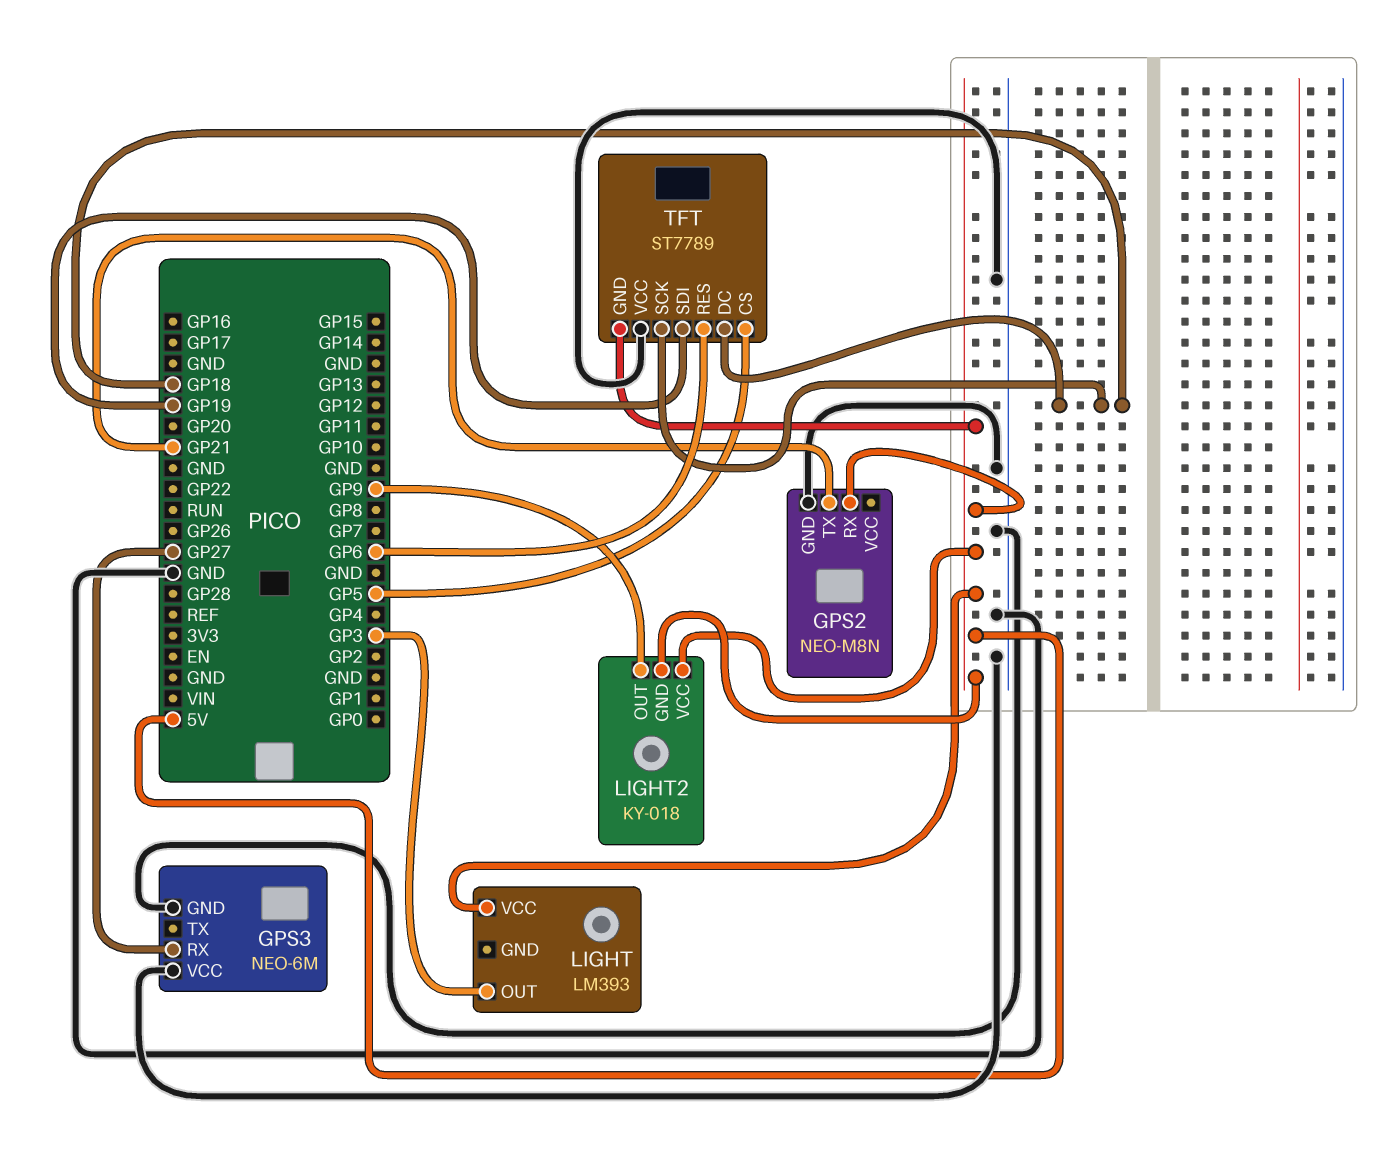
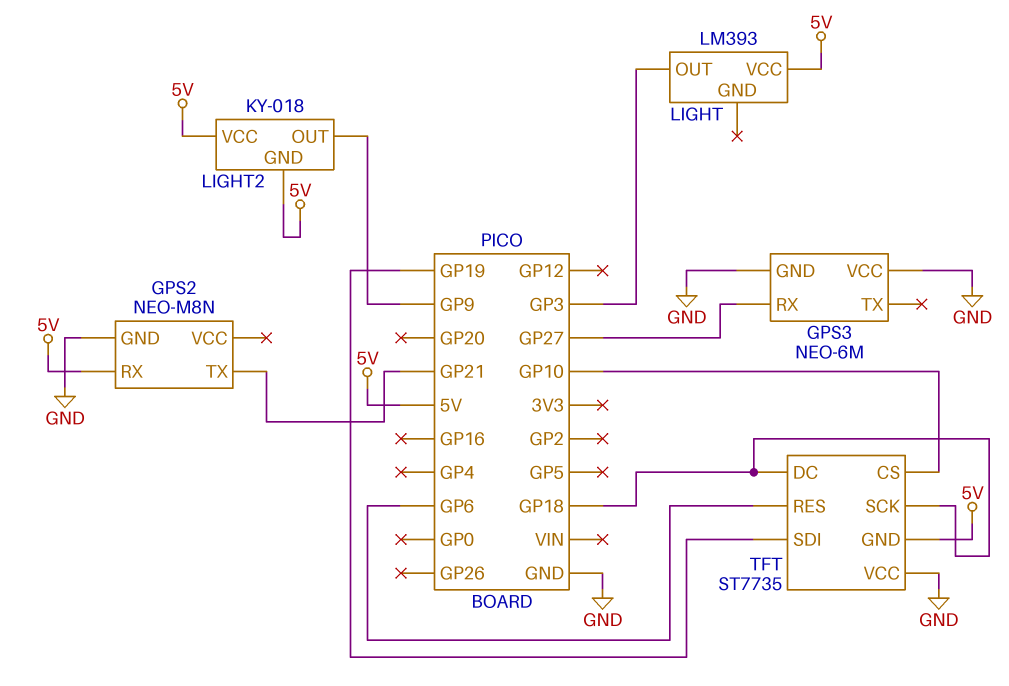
TFT: ST7789 -> ST7735
TFT pin CS: GP5 -> GP10

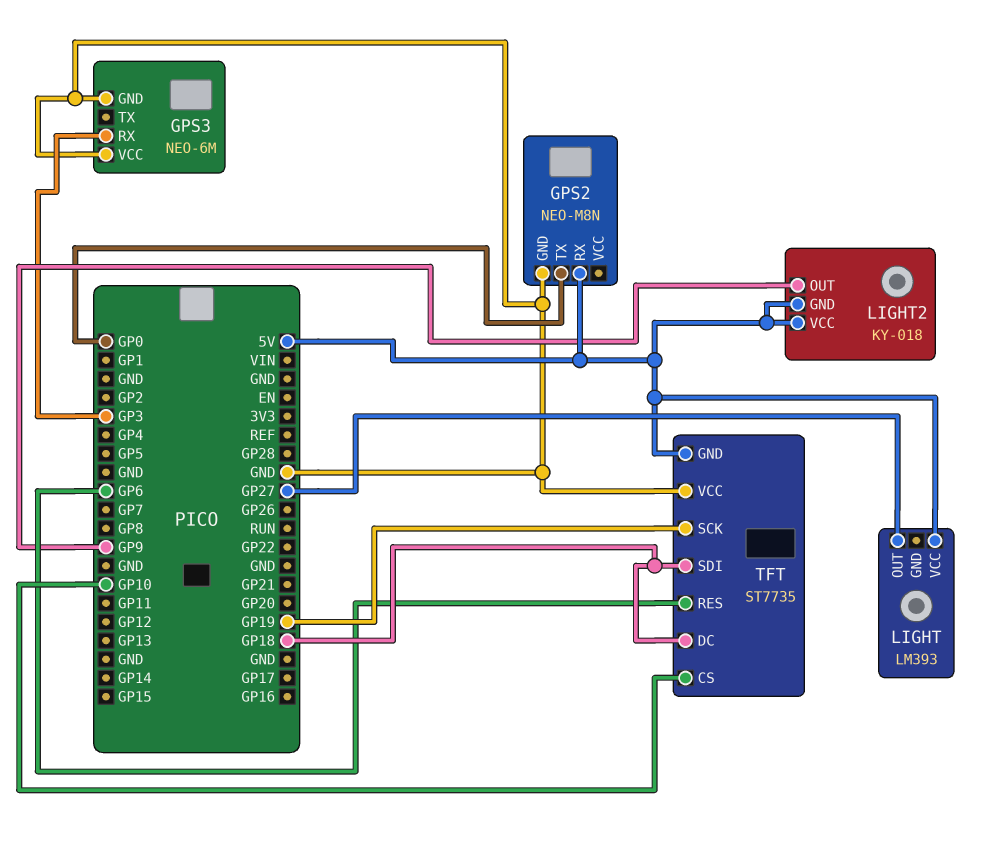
GPS2 pin TX: GP21 -> GP0
GPS3 pin RX: GP27 -> GP3
LIGHT pin OUT: GP3 -> GP27
TFT pin SCK: GP18 -> GP19
TFT pin SDI: GP19 -> GP18

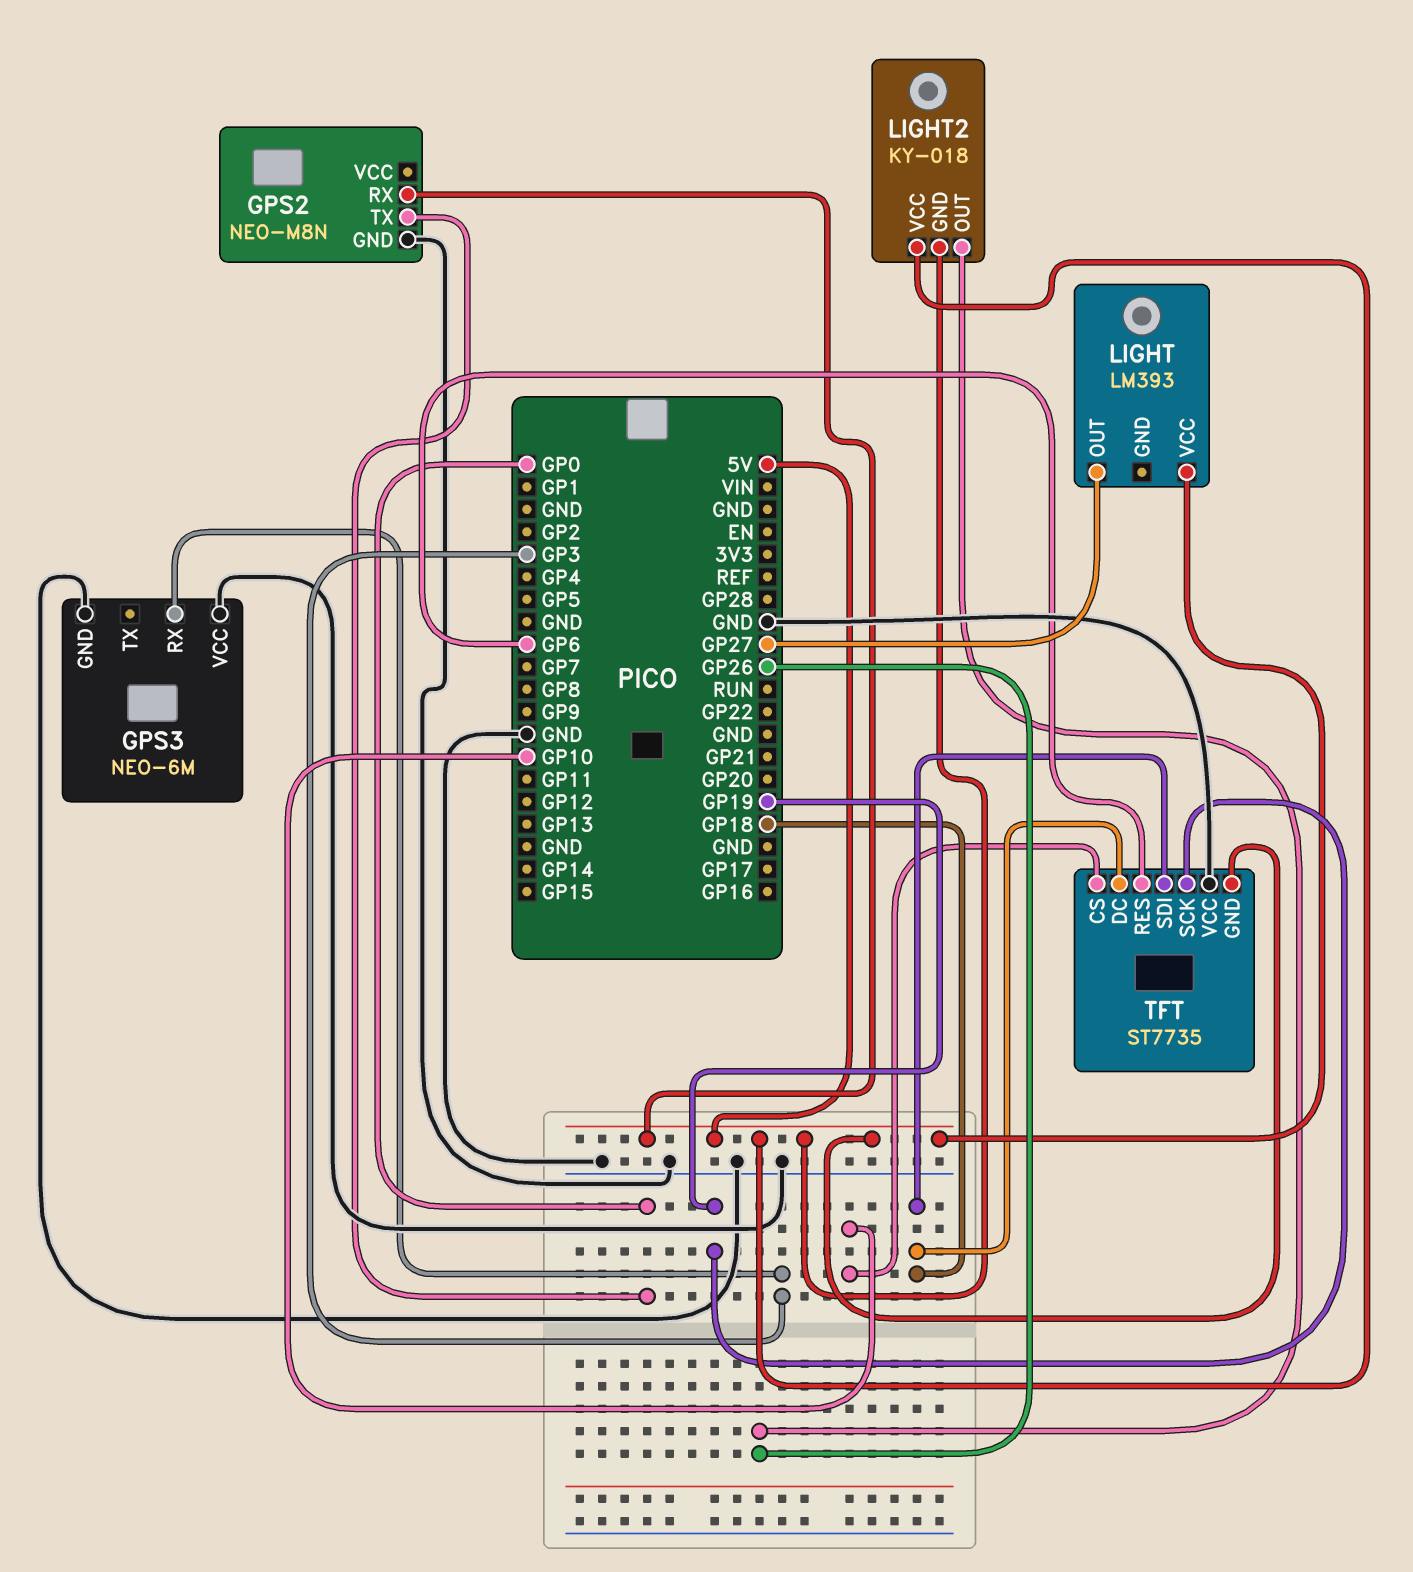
LIGHT2 pin OUT: GP9 -> GP26

